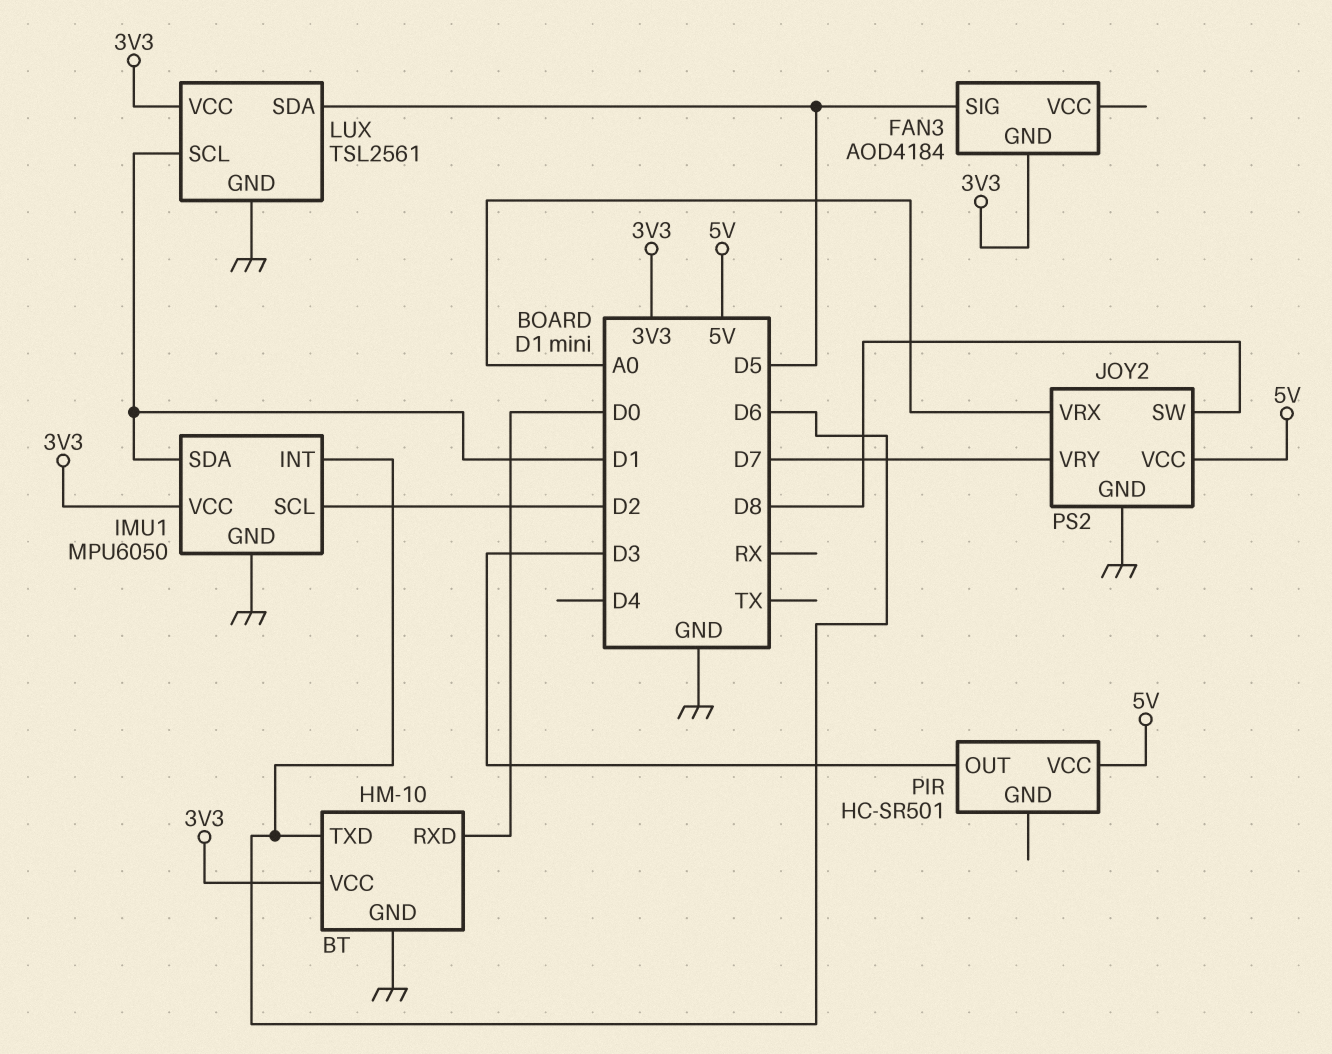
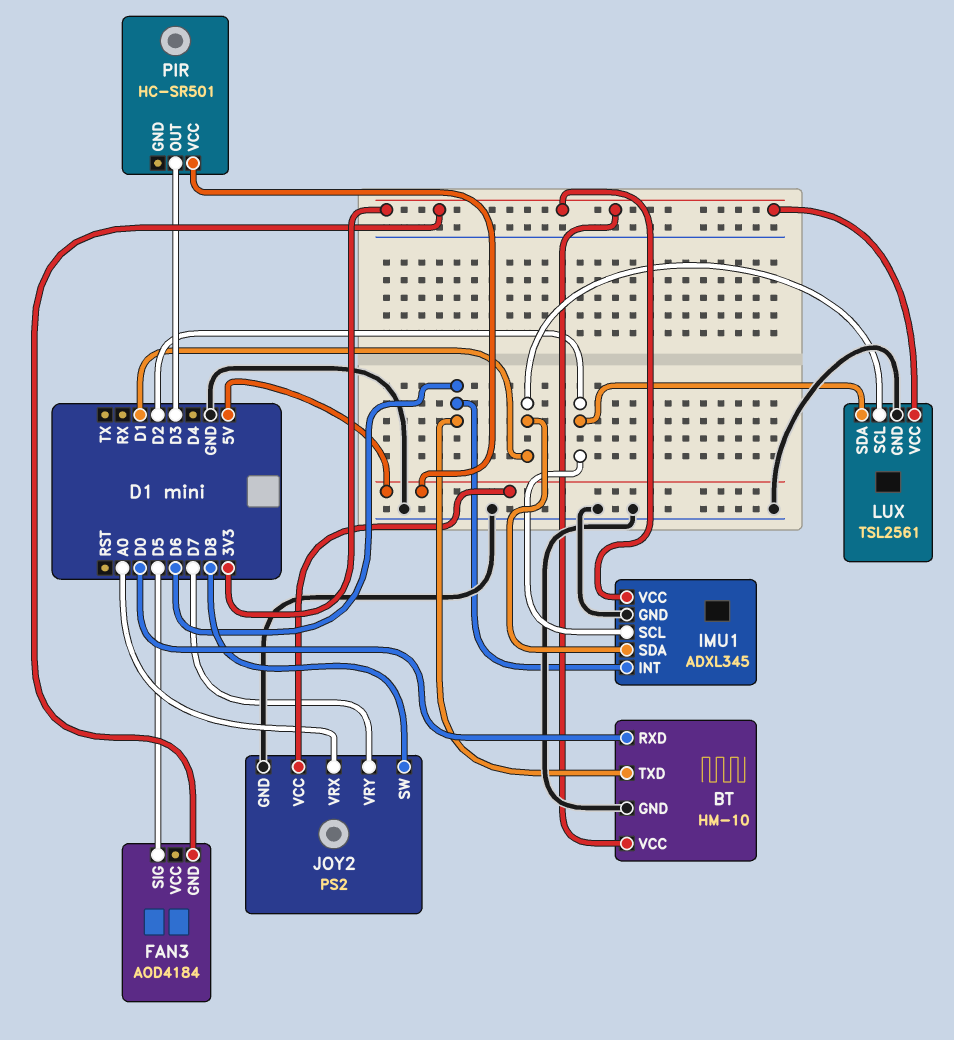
IMU1: MPU6050 -> ADXL345
LUX pin SDA: D5 -> D2

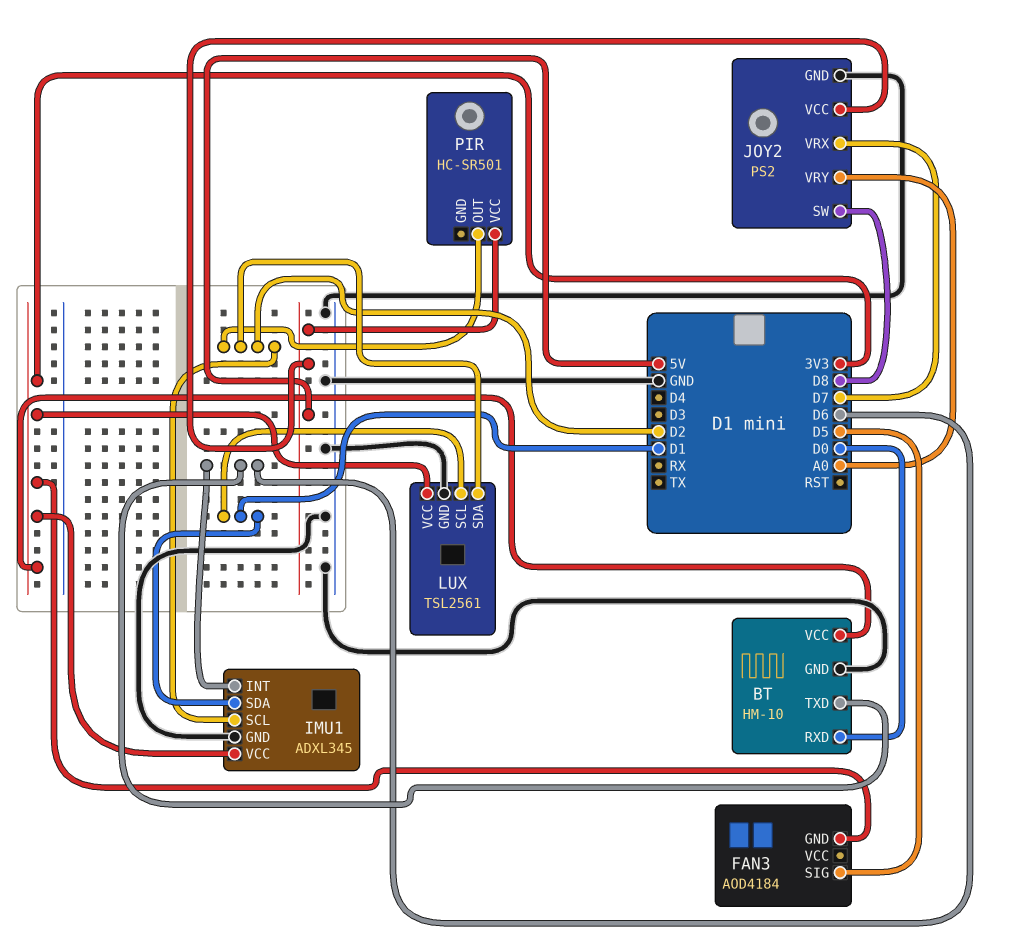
JOY2 pin VRX: A0 -> D7
JOY2 pin VRY: D7 -> A0
PIR pin OUT: D3 -> D2

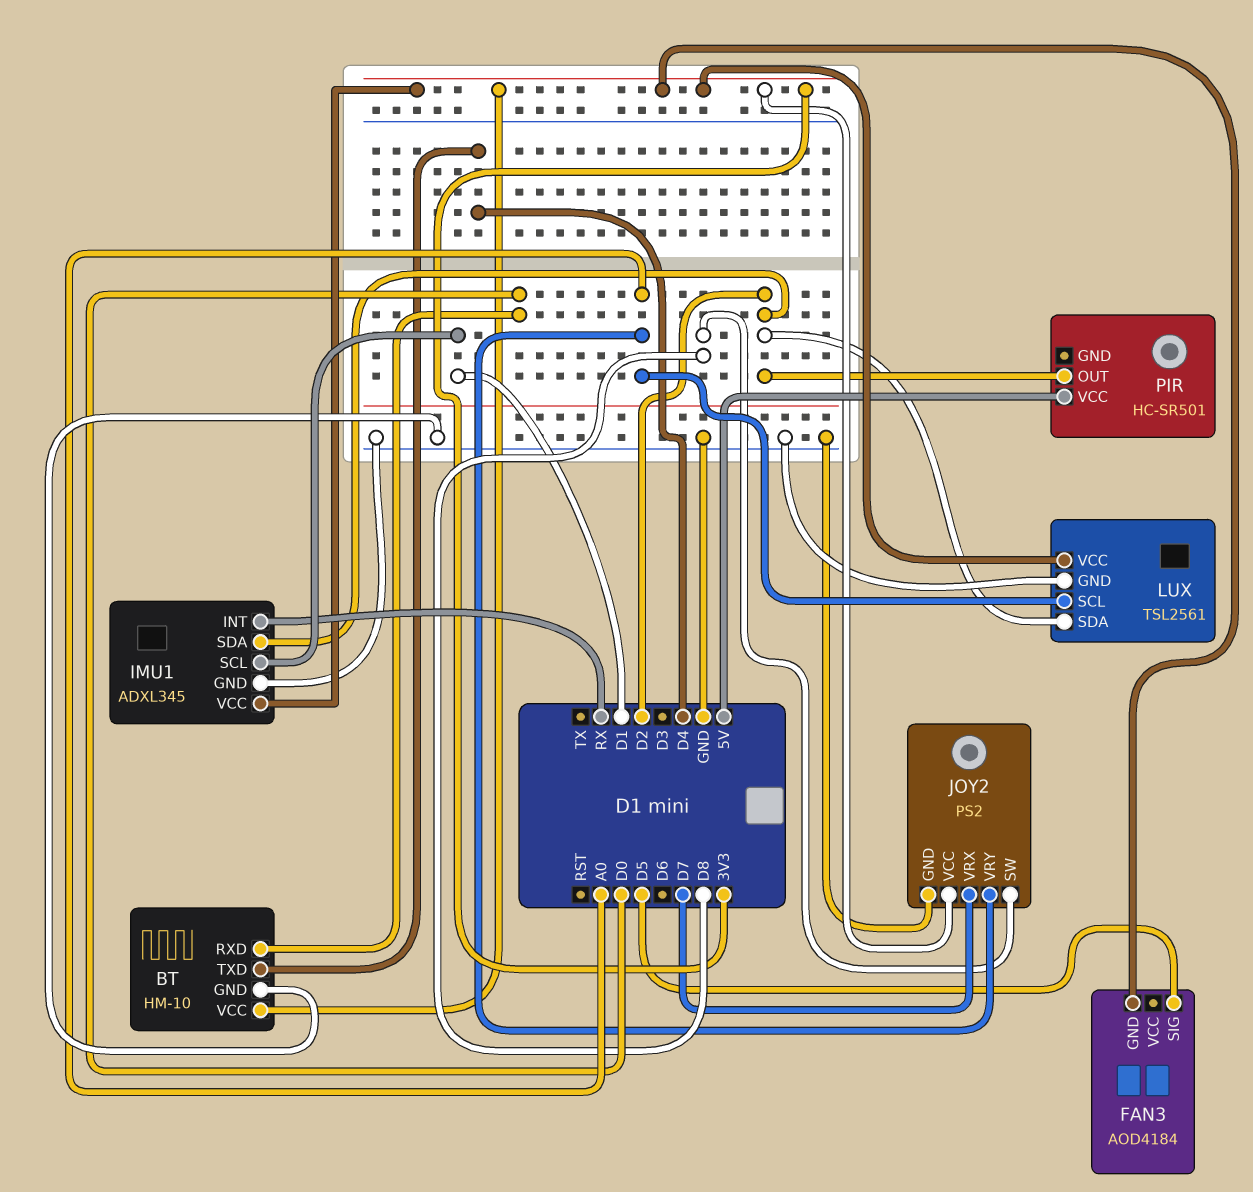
BT pin TXD: D6 -> D4
IMU1 pin INT: D6 -> RX
IMU1 pin SCL: D2 -> D1
IMU1 pin SDA: D1 -> D2
JOY2 pin VCC: 5V -> 3V3
LUX pin SCL: D1 -> A0

